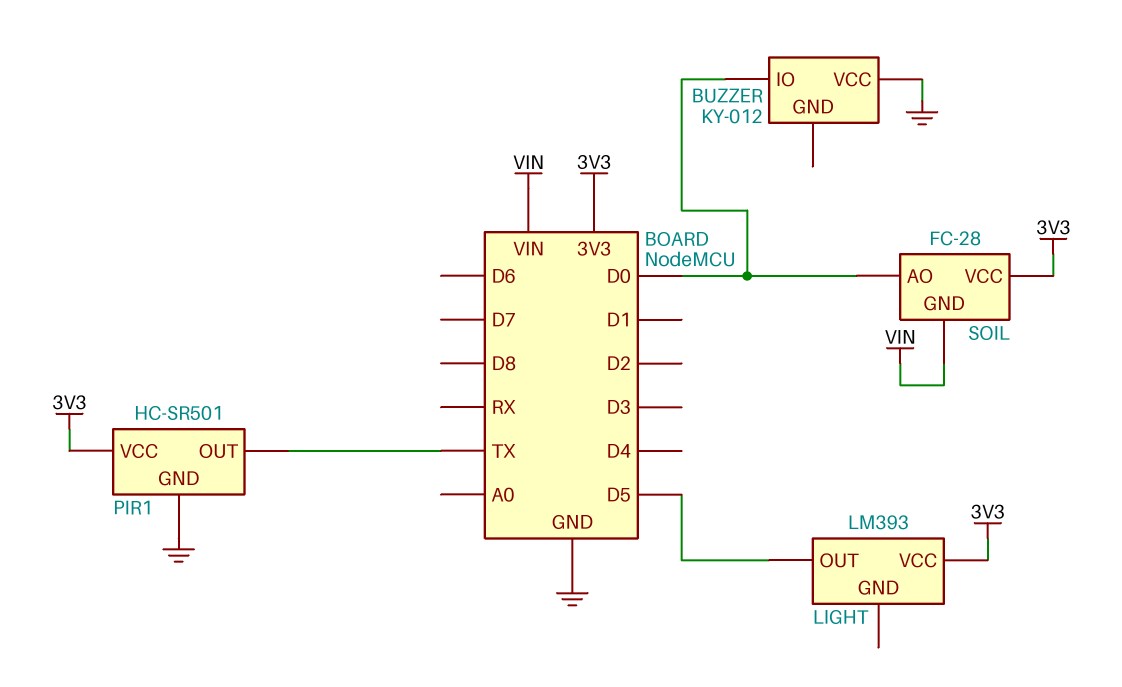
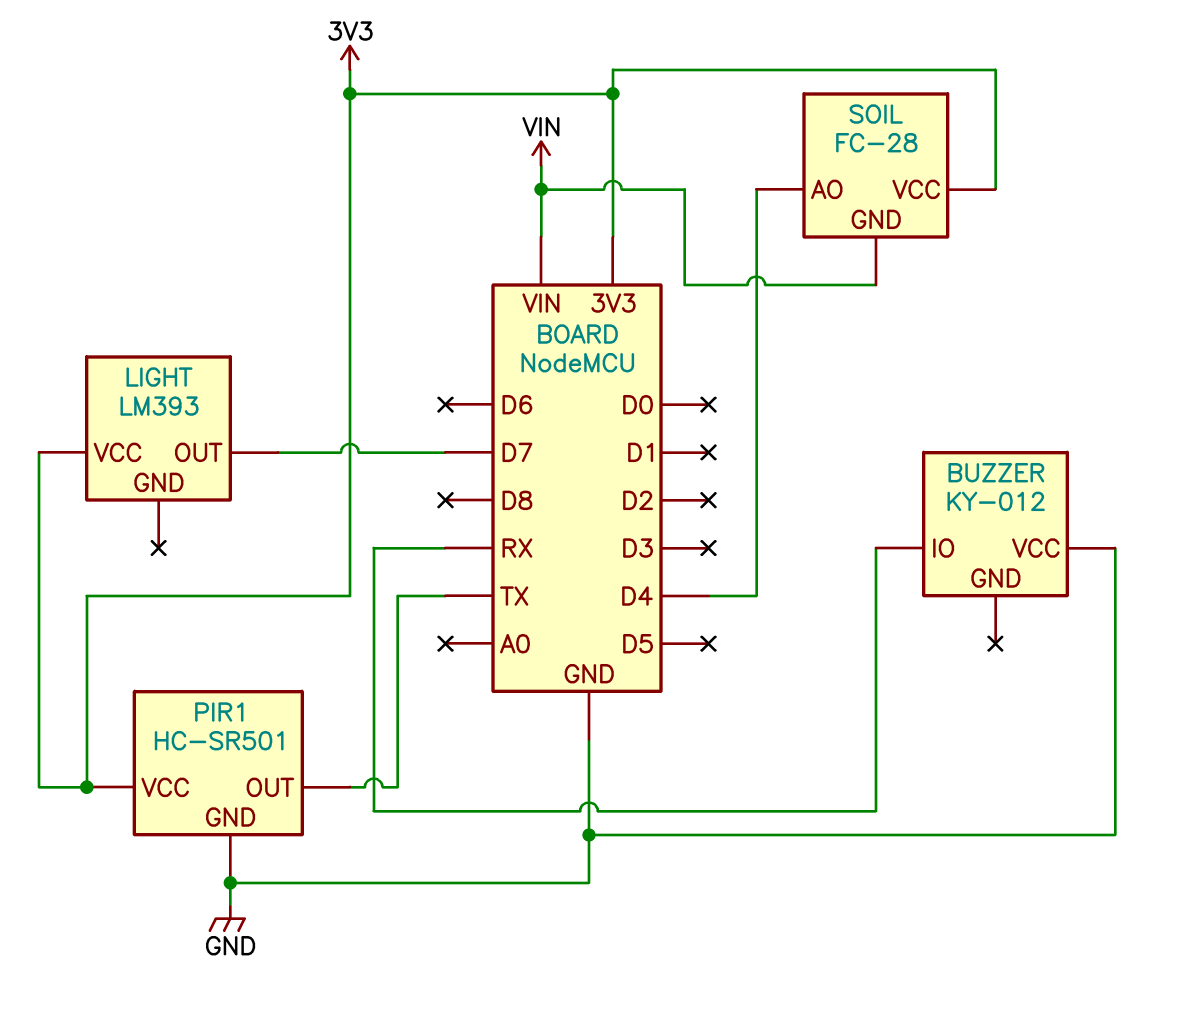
BUZZER pin IO: D0 -> RX
LIGHT pin OUT: D5 -> D7
SOIL pin AO: D0 -> D4

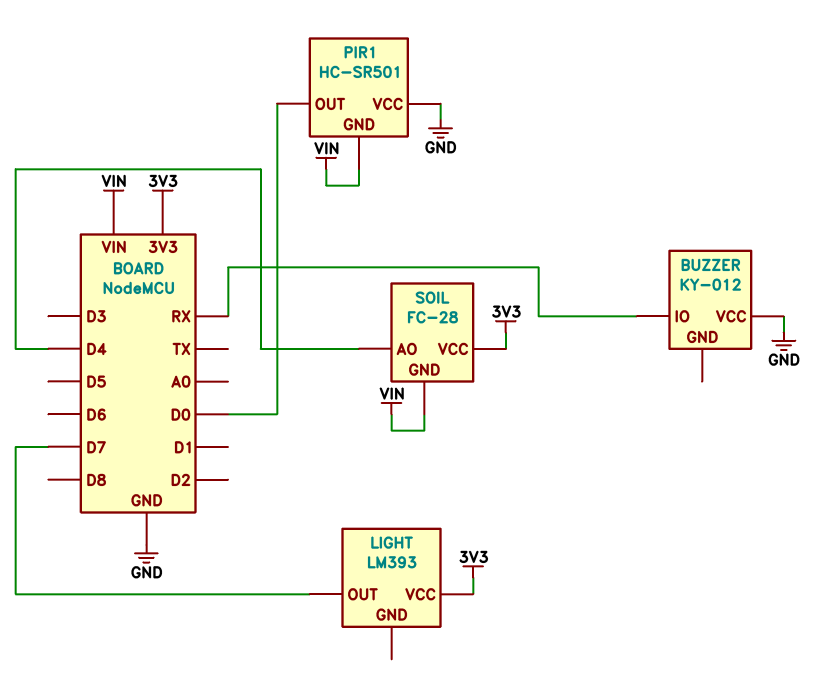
PIR1 pin GND: GND -> VIN
PIR1 pin OUT: TX -> D0
PIR1 pin VCC: 3V3 -> GND

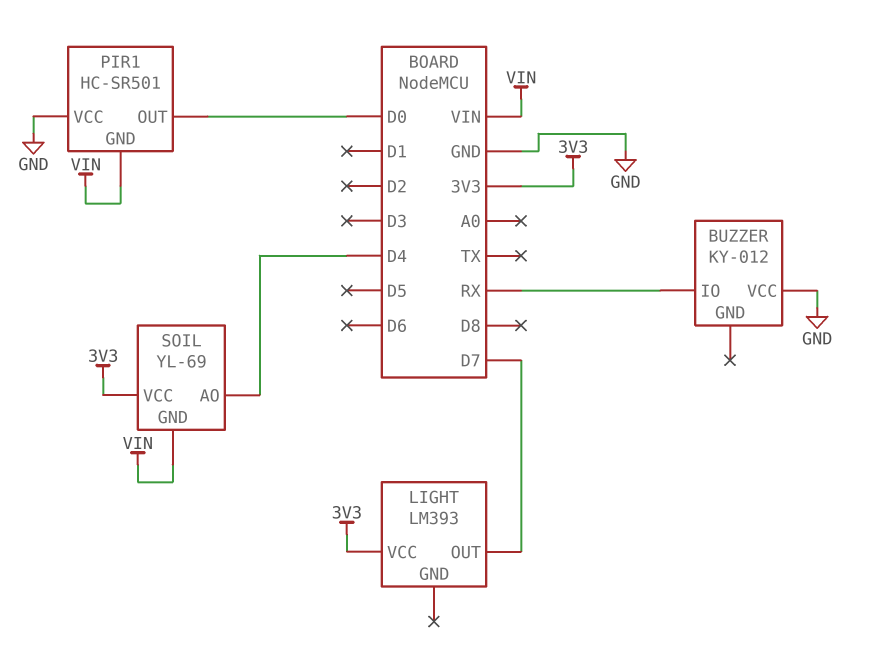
SOIL: FC-28 -> YL-69

